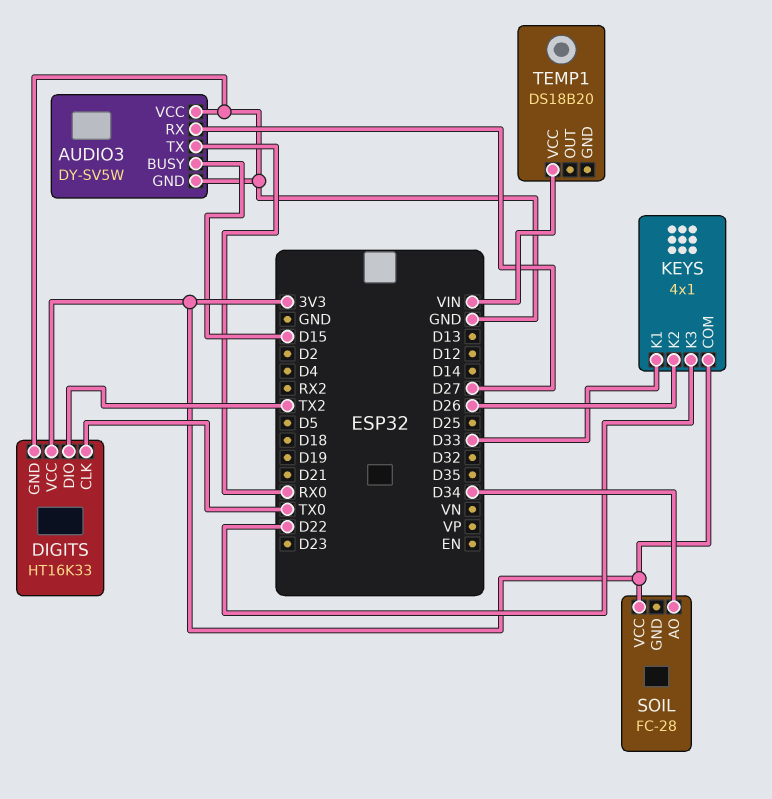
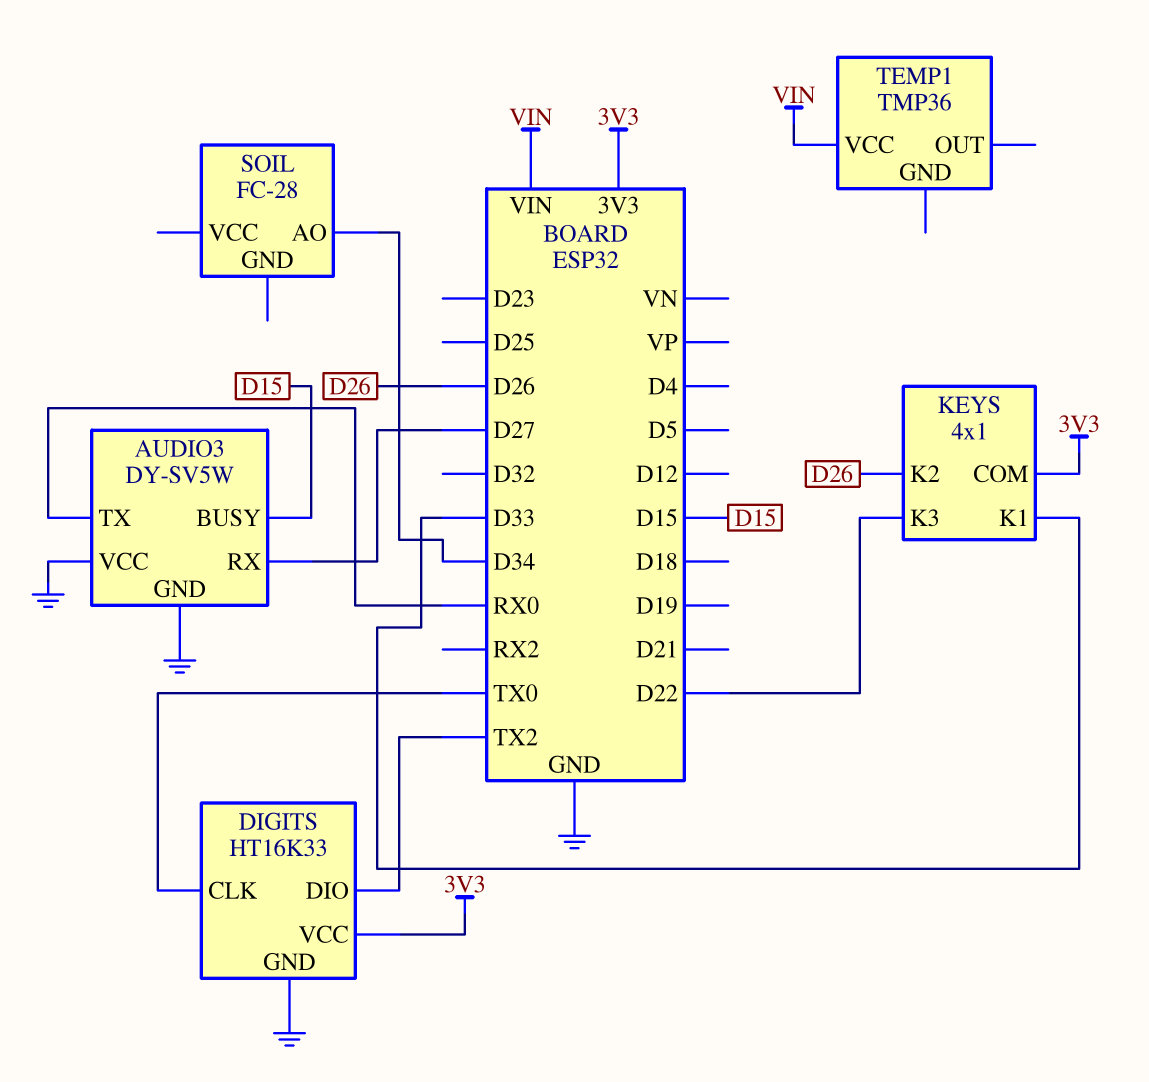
SOIL pin VCC: 3V3 -> none
TEMP1: DS18B20 -> TMP36

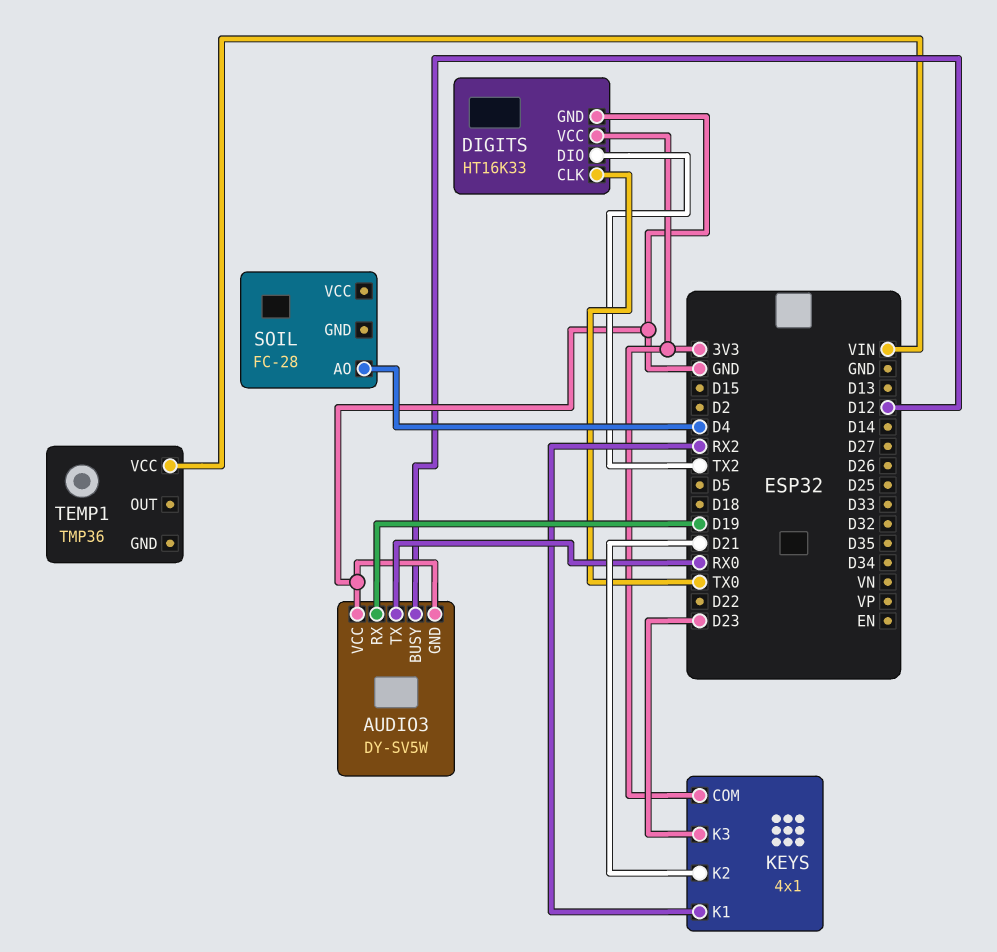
AUDIO3 pin BUSY: D15 -> D12
AUDIO3 pin RX: D27 -> D19
KEYS pin K1: D33 -> RX2
KEYS pin K2: D26 -> D21
KEYS pin K3: D22 -> D23
SOIL pin AO: D34 -> D4

